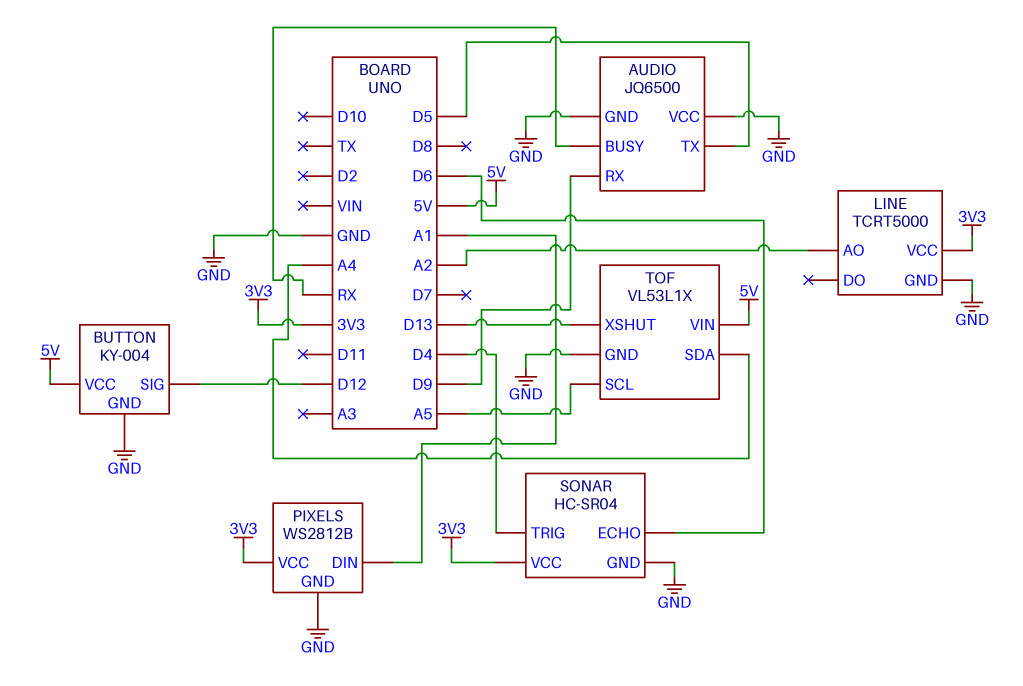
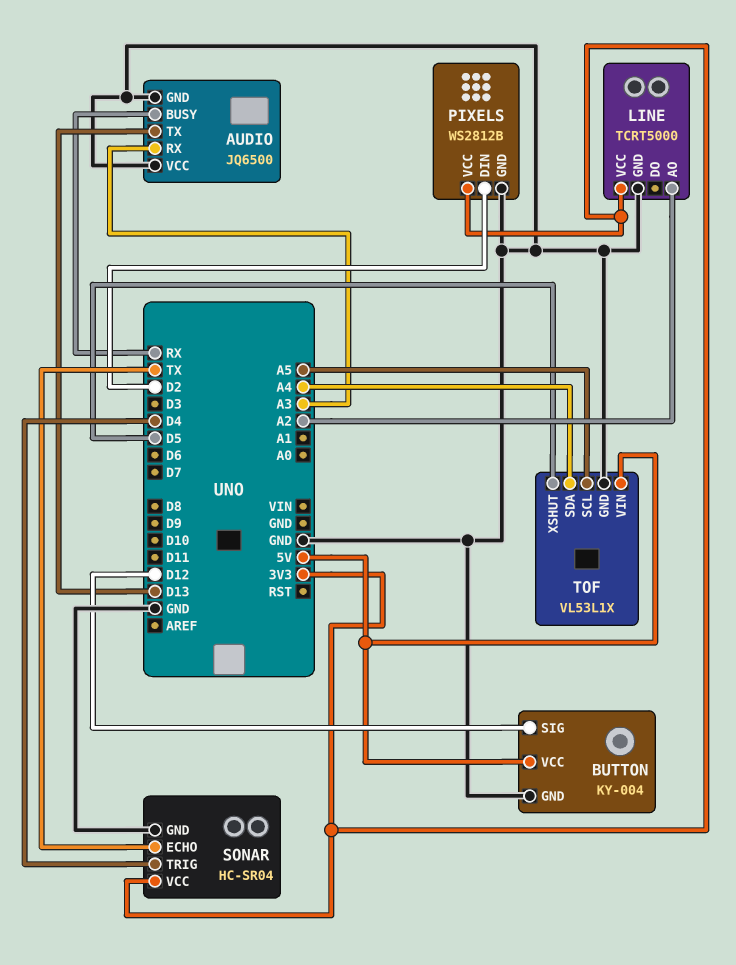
AUDIO pin RX: D9 -> A3
AUDIO pin TX: D5 -> D13
PIXELS pin DIN: A1 -> D2
SONAR pin ECHO: D6 -> TX
TOF pin XSHUT: D13 -> D5

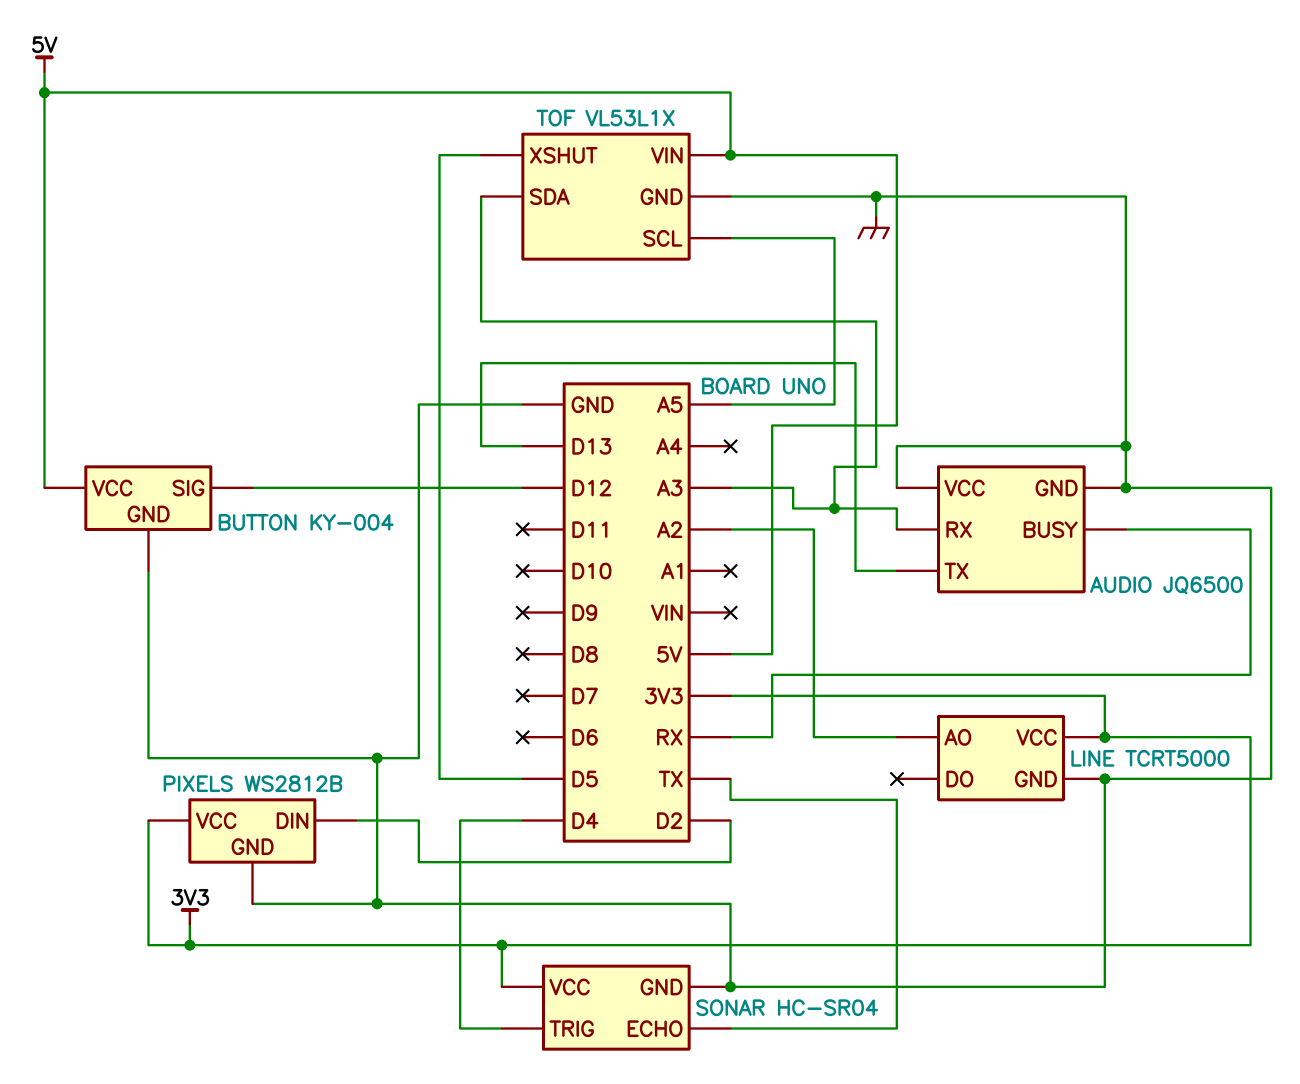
TOF pin SDA: A4 -> A3

